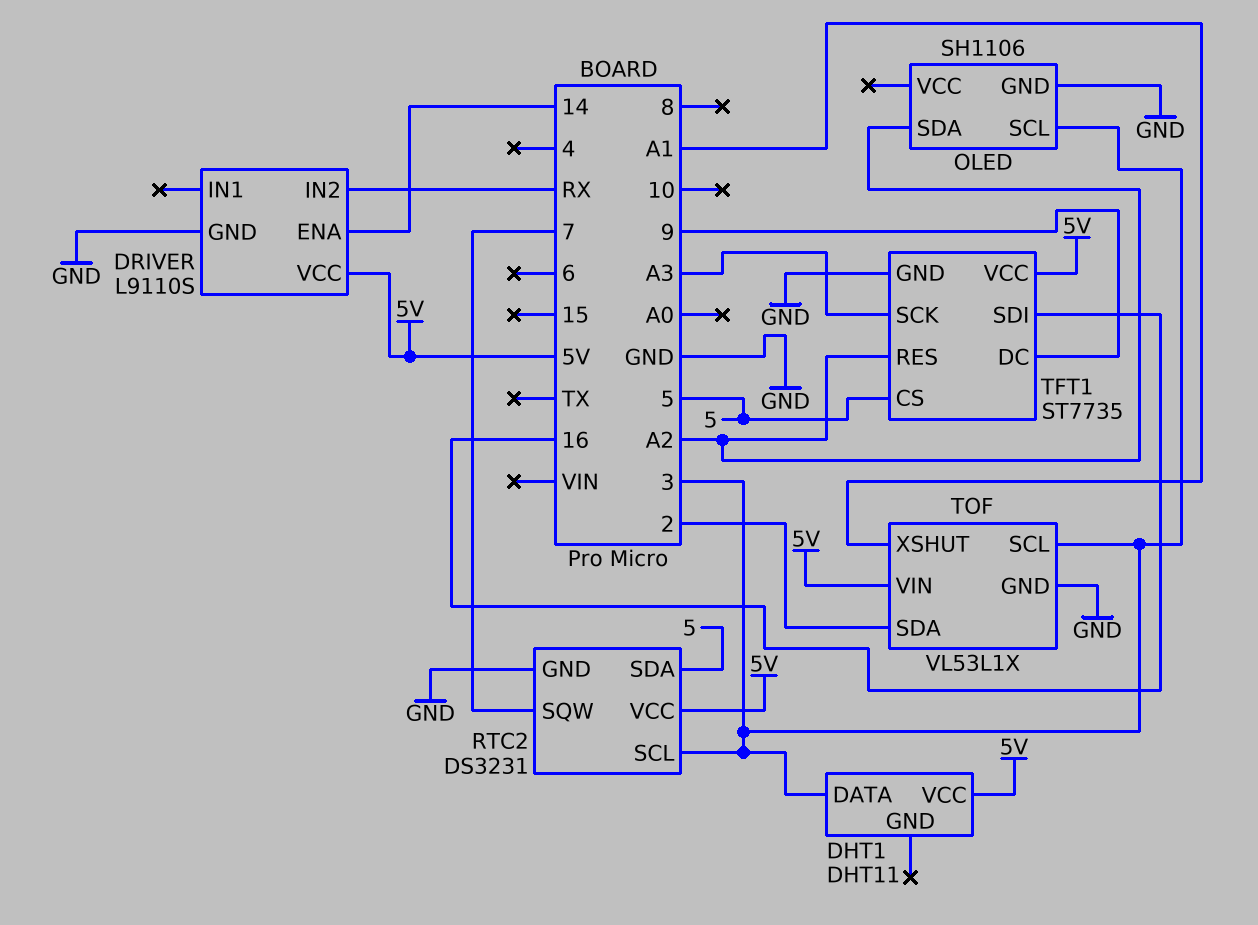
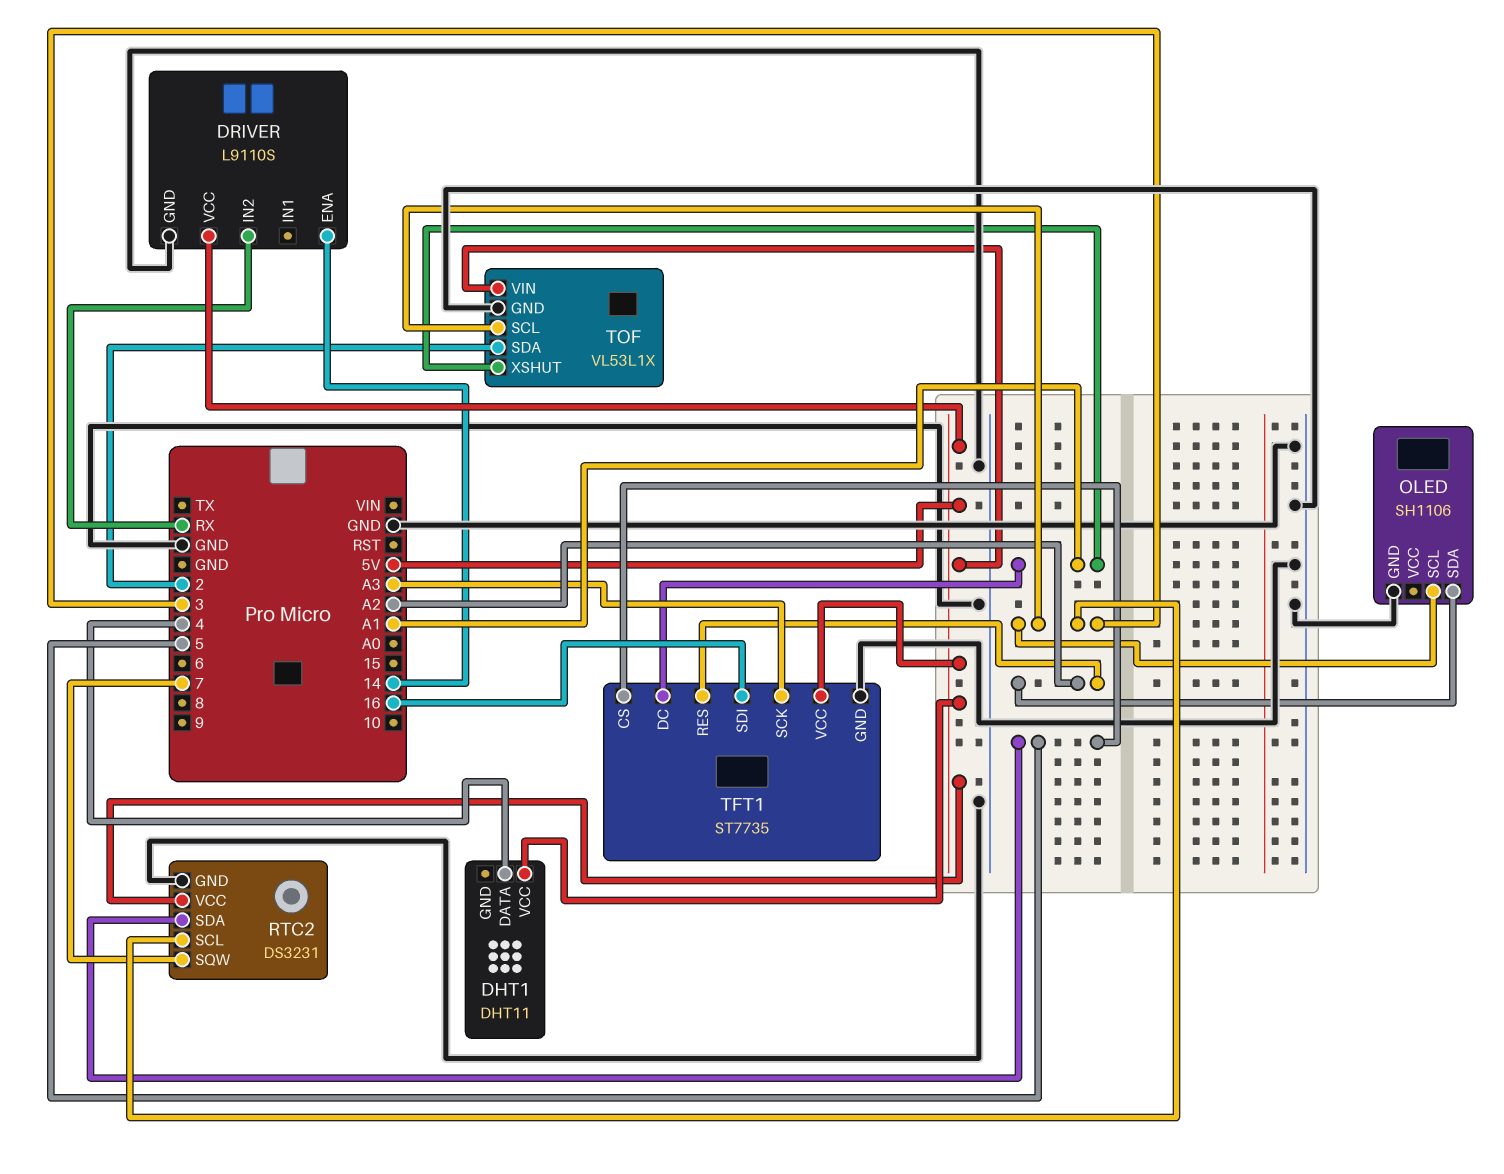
DHT1 pin DATA: 3 -> 4
TFT1 pin DC: 9 -> A1

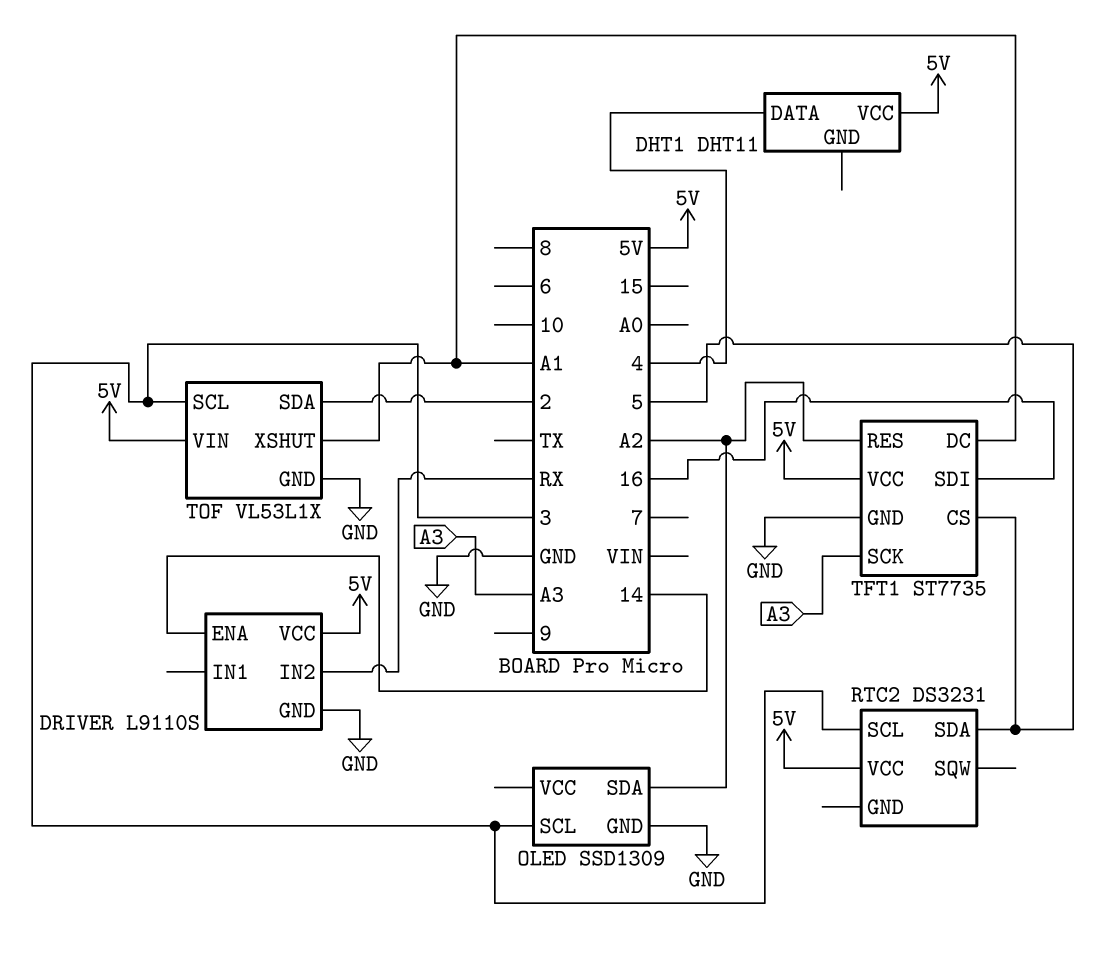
OLED: SH1106 -> SSD1309
RTC2 pin GND: GND -> none
RTC2 pin SQW: 7 -> none

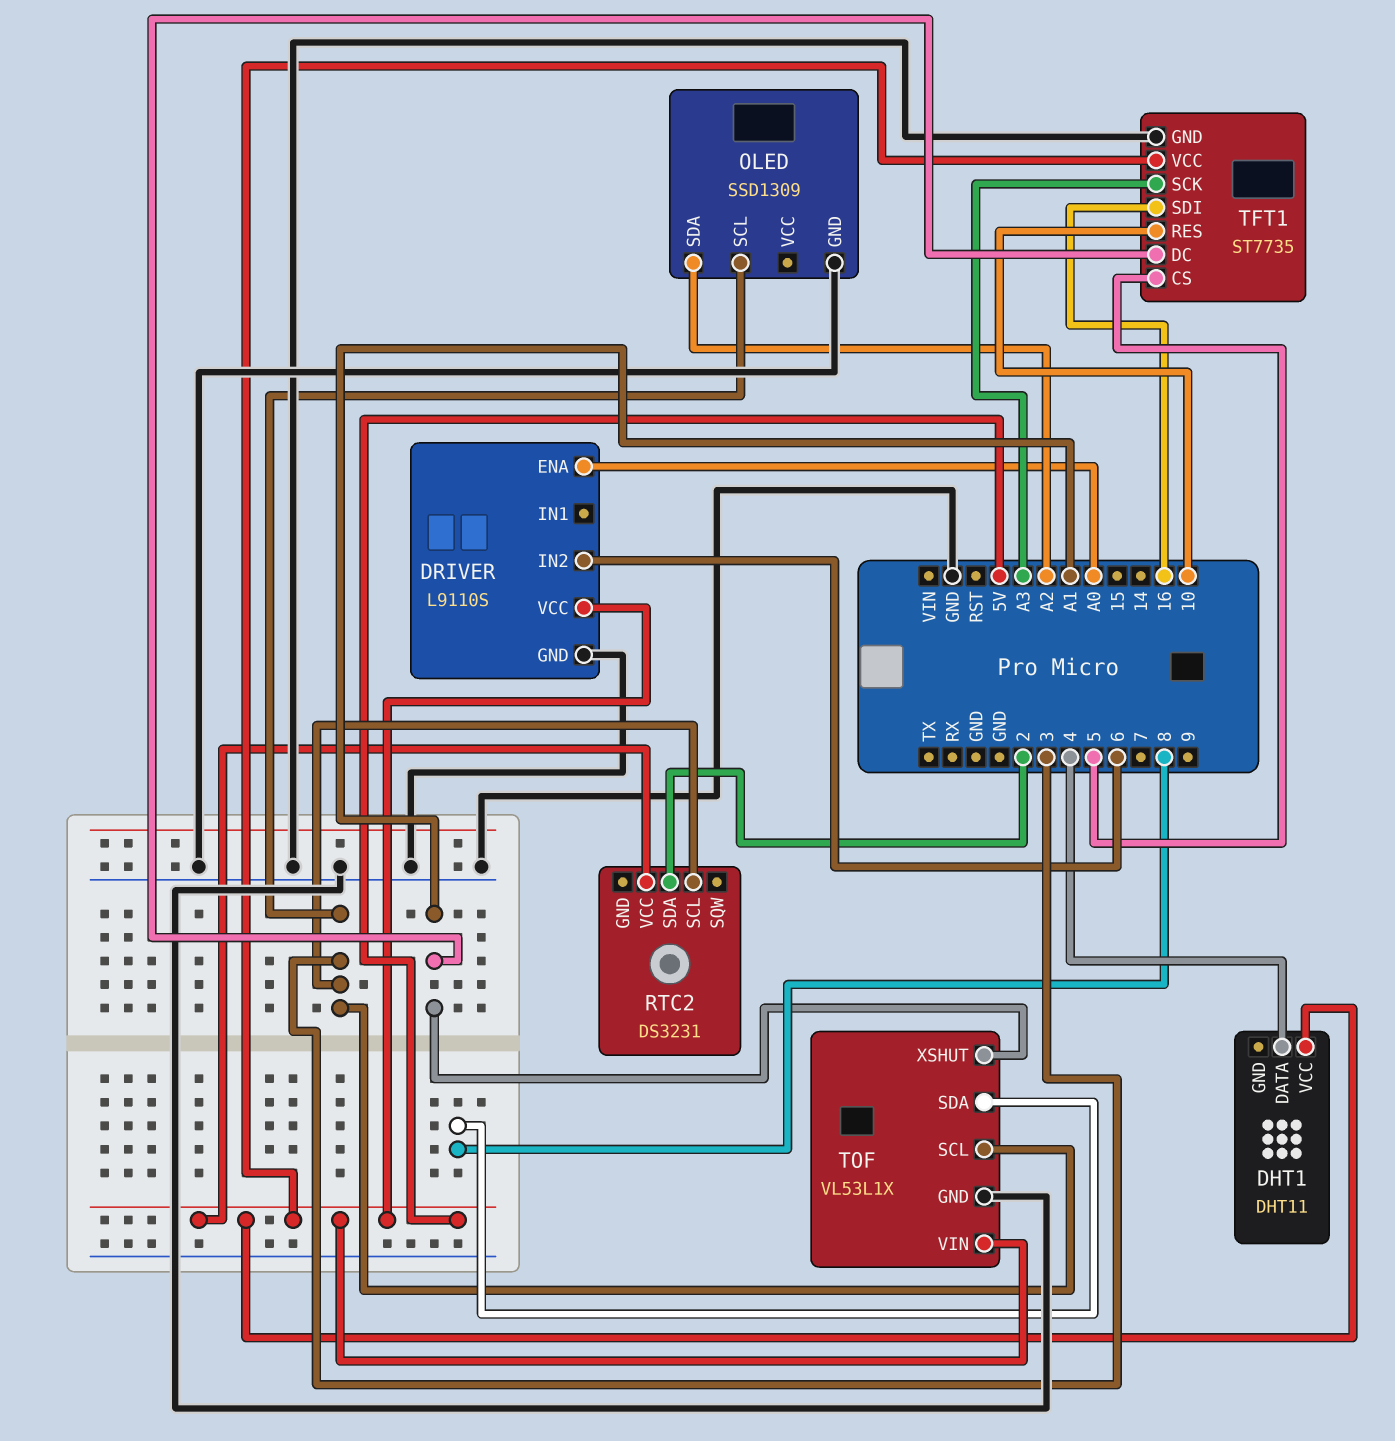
DRIVER pin ENA: 14 -> A0
DRIVER pin IN2: RX -> 6
RTC2 pin SDA: 5 -> 2
TFT1 pin RES: A2 -> 10
TOF pin SDA: 2 -> 8

